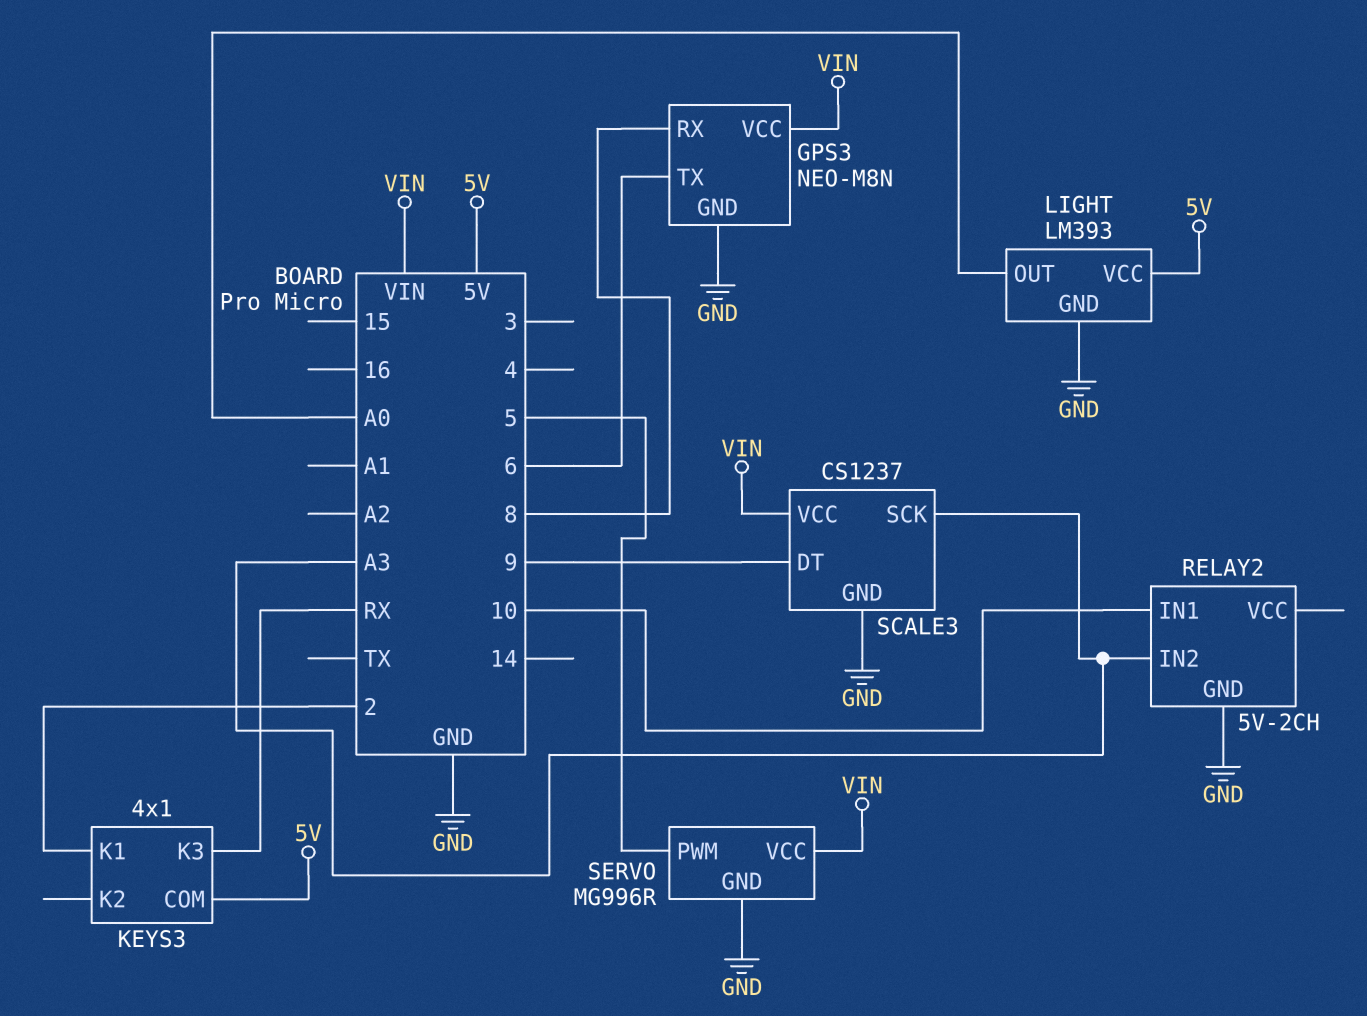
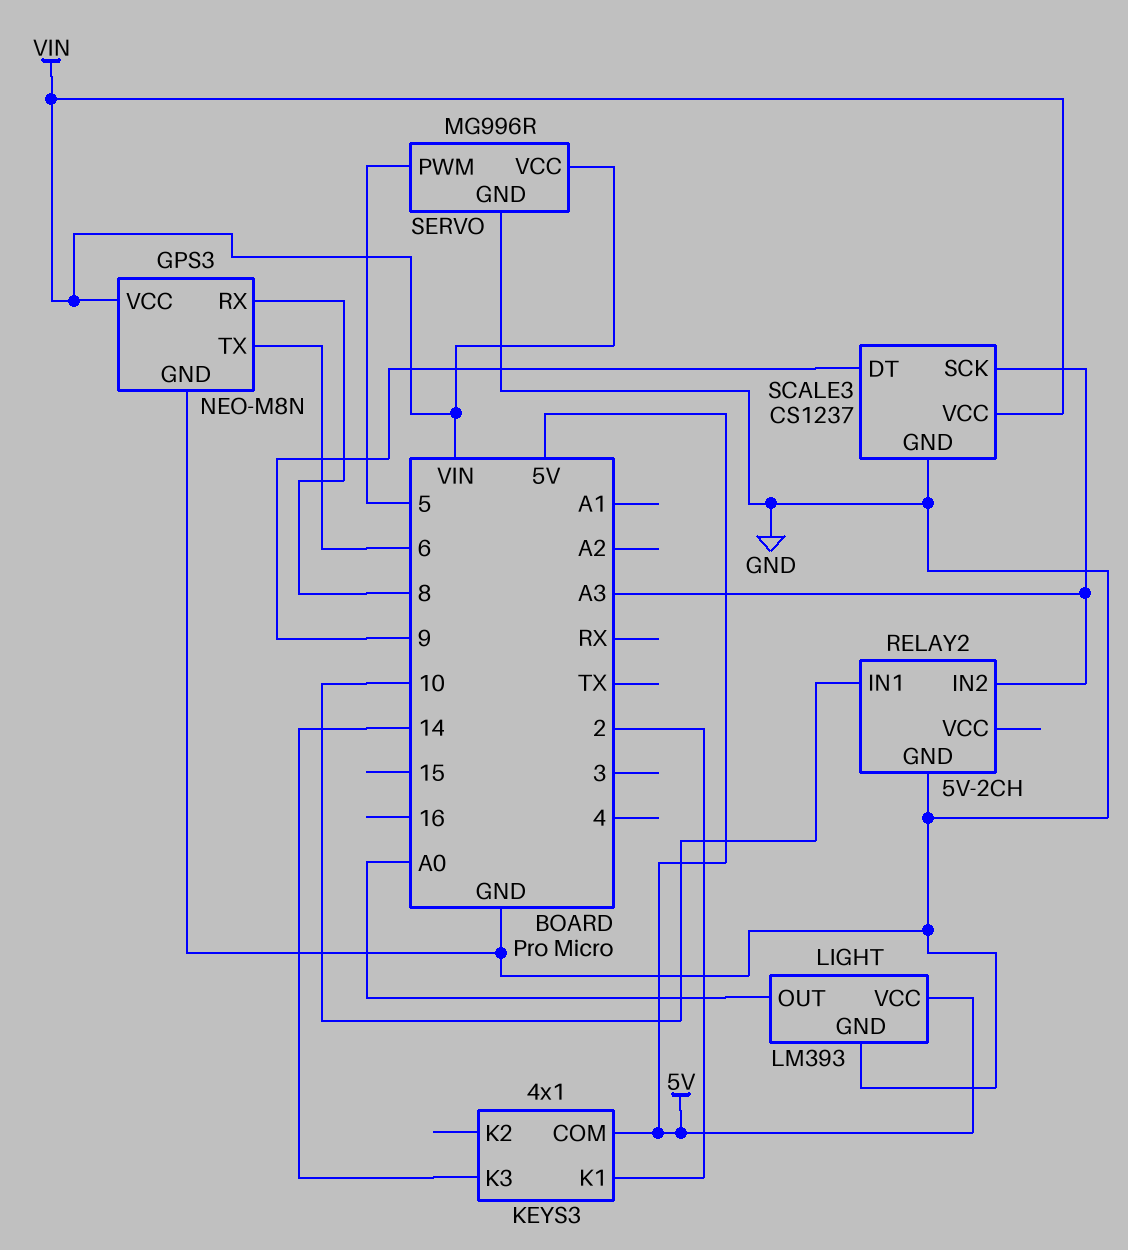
KEYS3 pin K3: RX -> 14

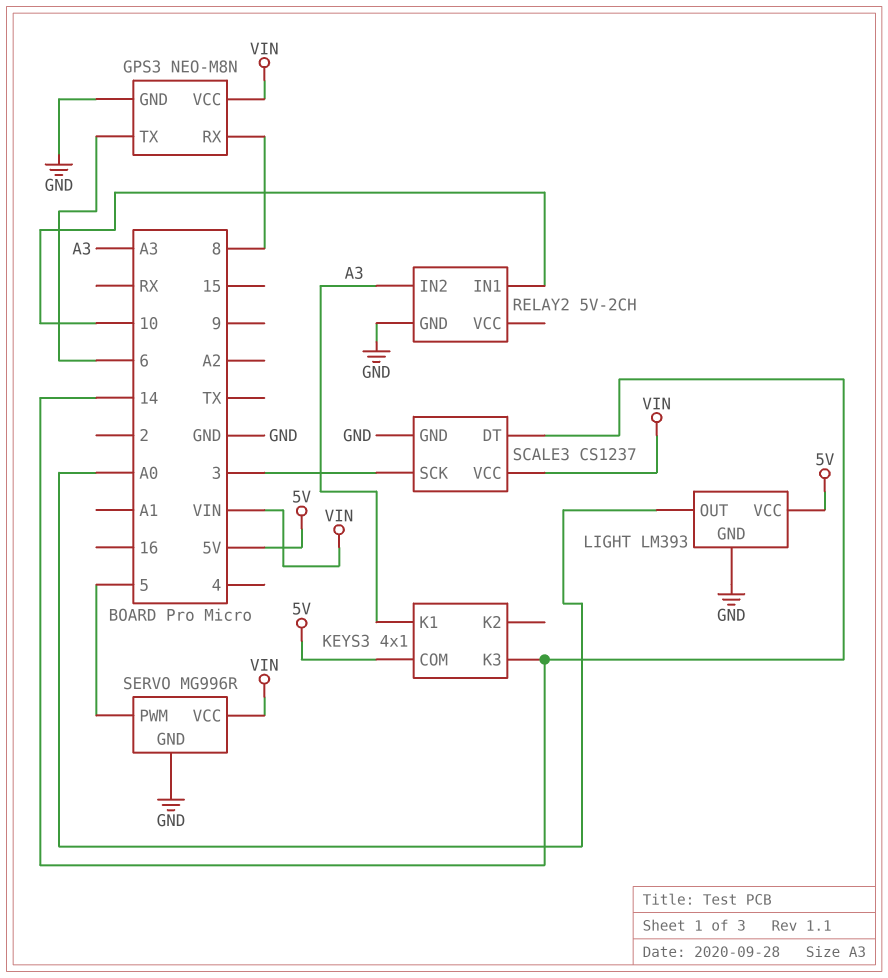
KEYS3 pin K1: 2 -> A3
SCALE3 pin DT: 9 -> 14
SCALE3 pin SCK: A3 -> 3

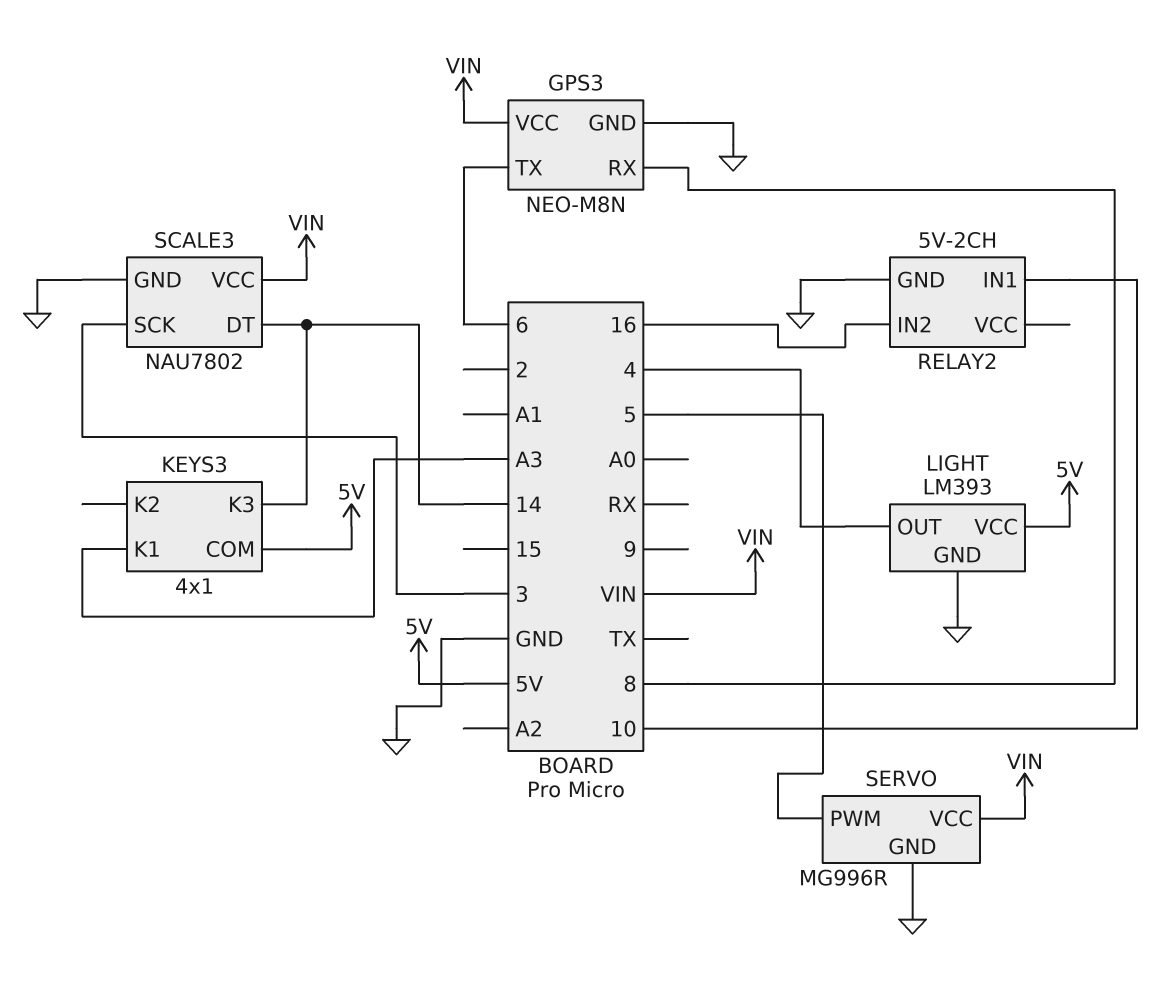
LIGHT pin OUT: A0 -> 4
RELAY2 pin IN2: A3 -> 16
SCALE3: CS1237 -> NAU7802

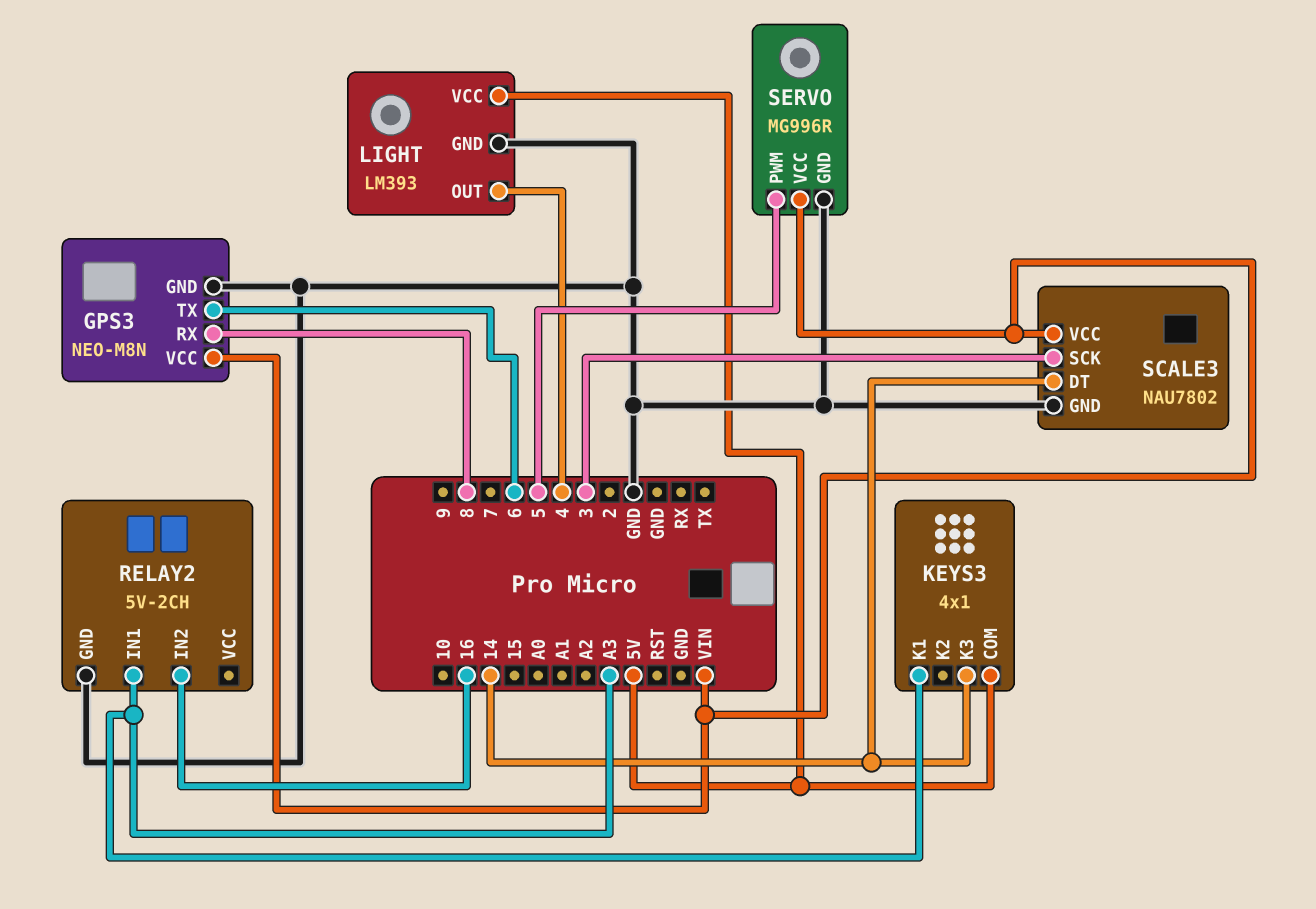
RELAY2 pin IN1: 10 -> A3

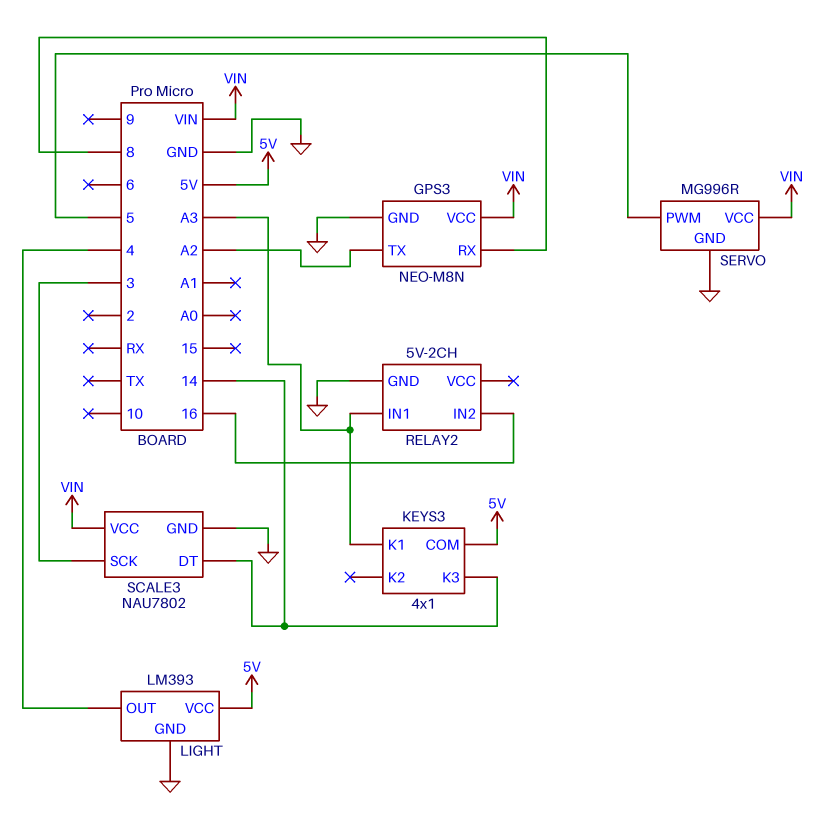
GPS3 pin TX: 6 -> A2

